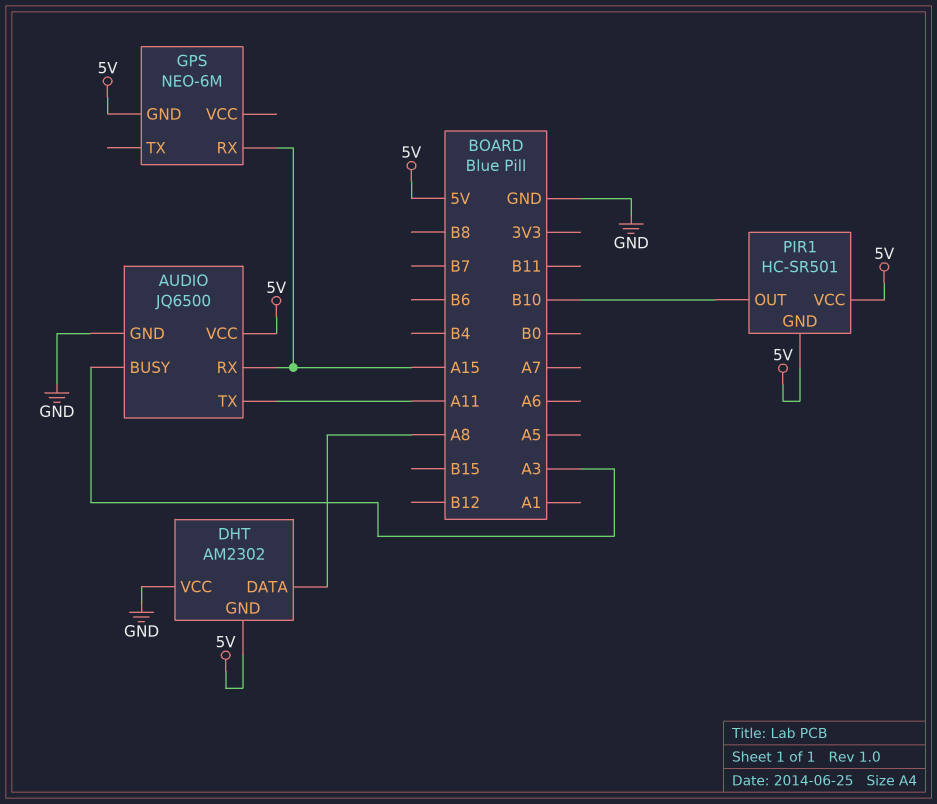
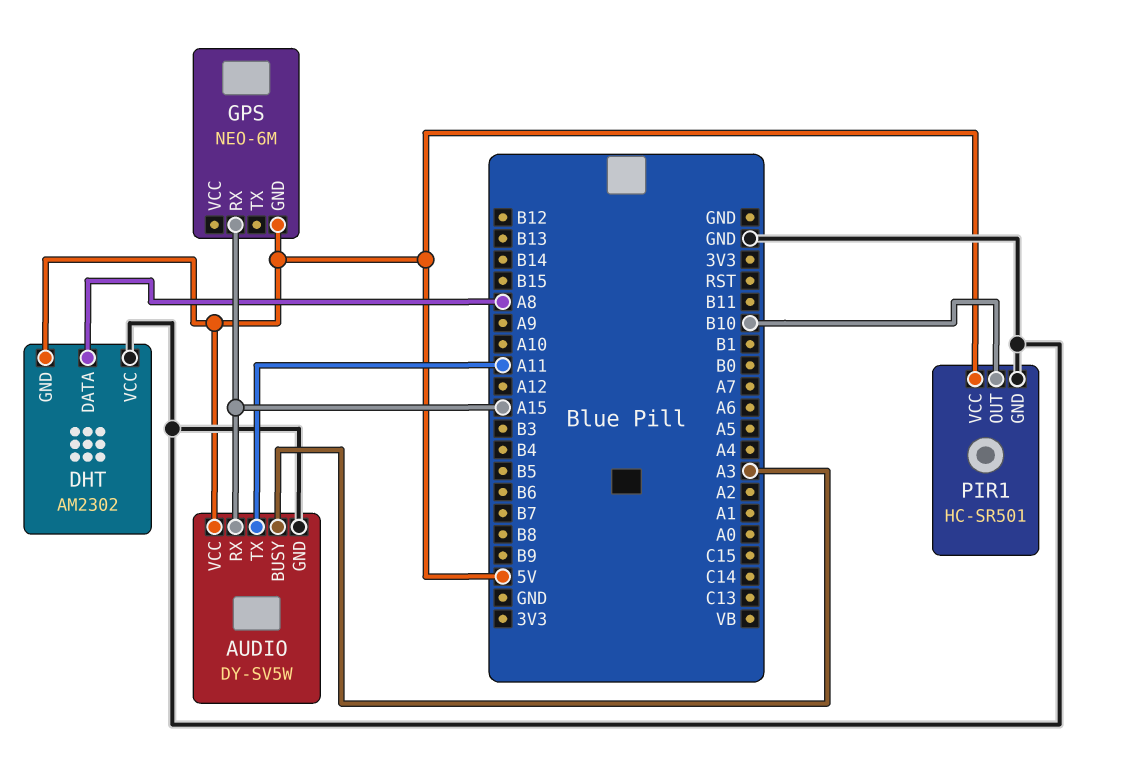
AUDIO: JQ6500 -> DY-SV5W
PIR1 pin GND: 5V -> GND

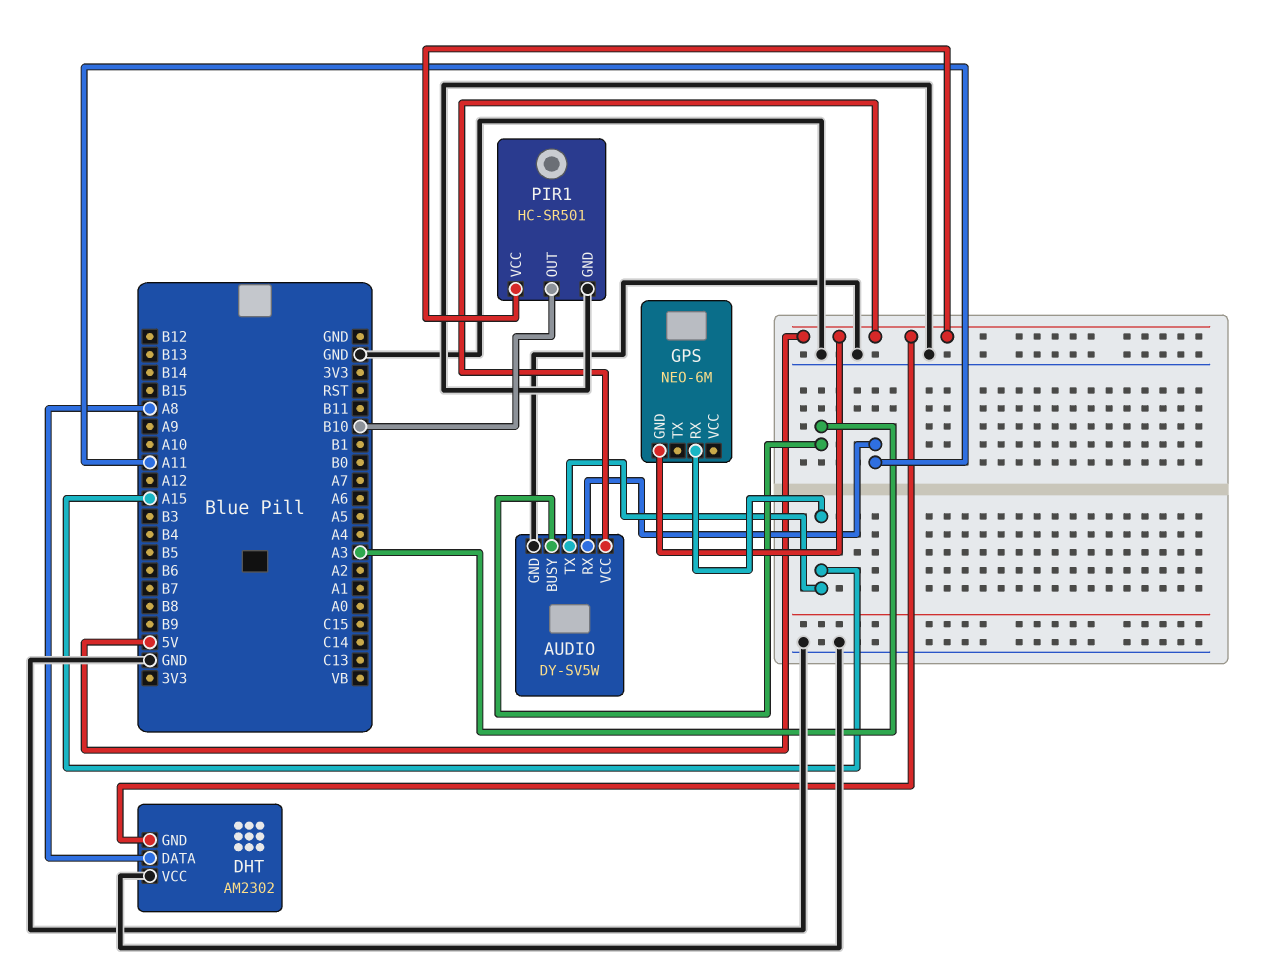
AUDIO pin RX: A15 -> A11
AUDIO pin TX: A11 -> A15

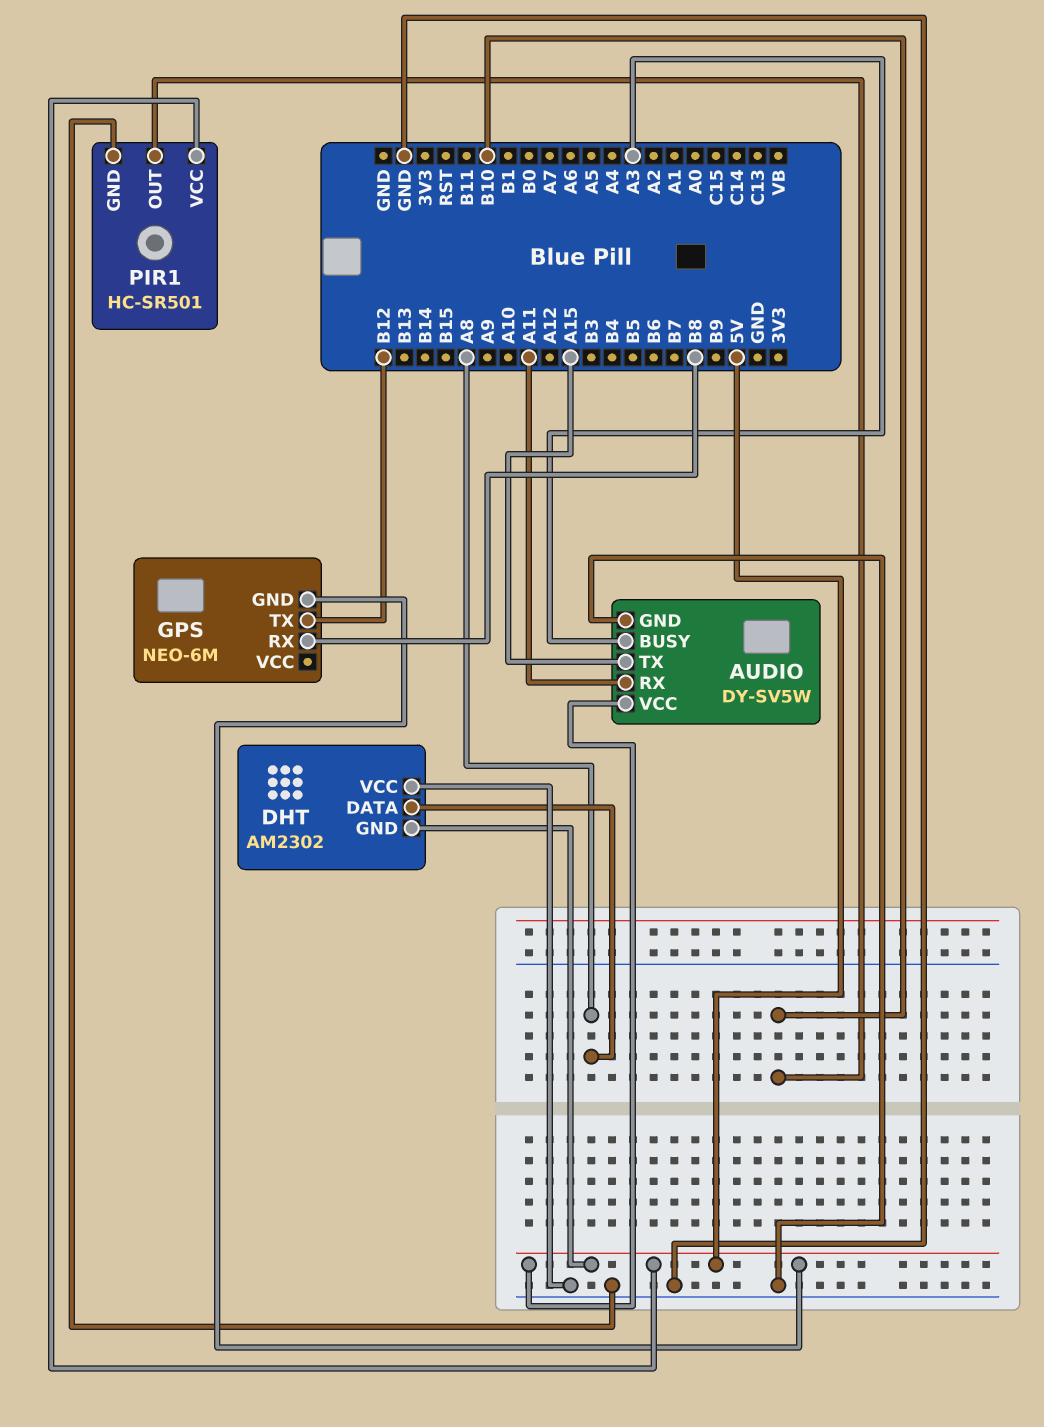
GPS pin RX: A15 -> B8
GPS pin TX: none -> B12

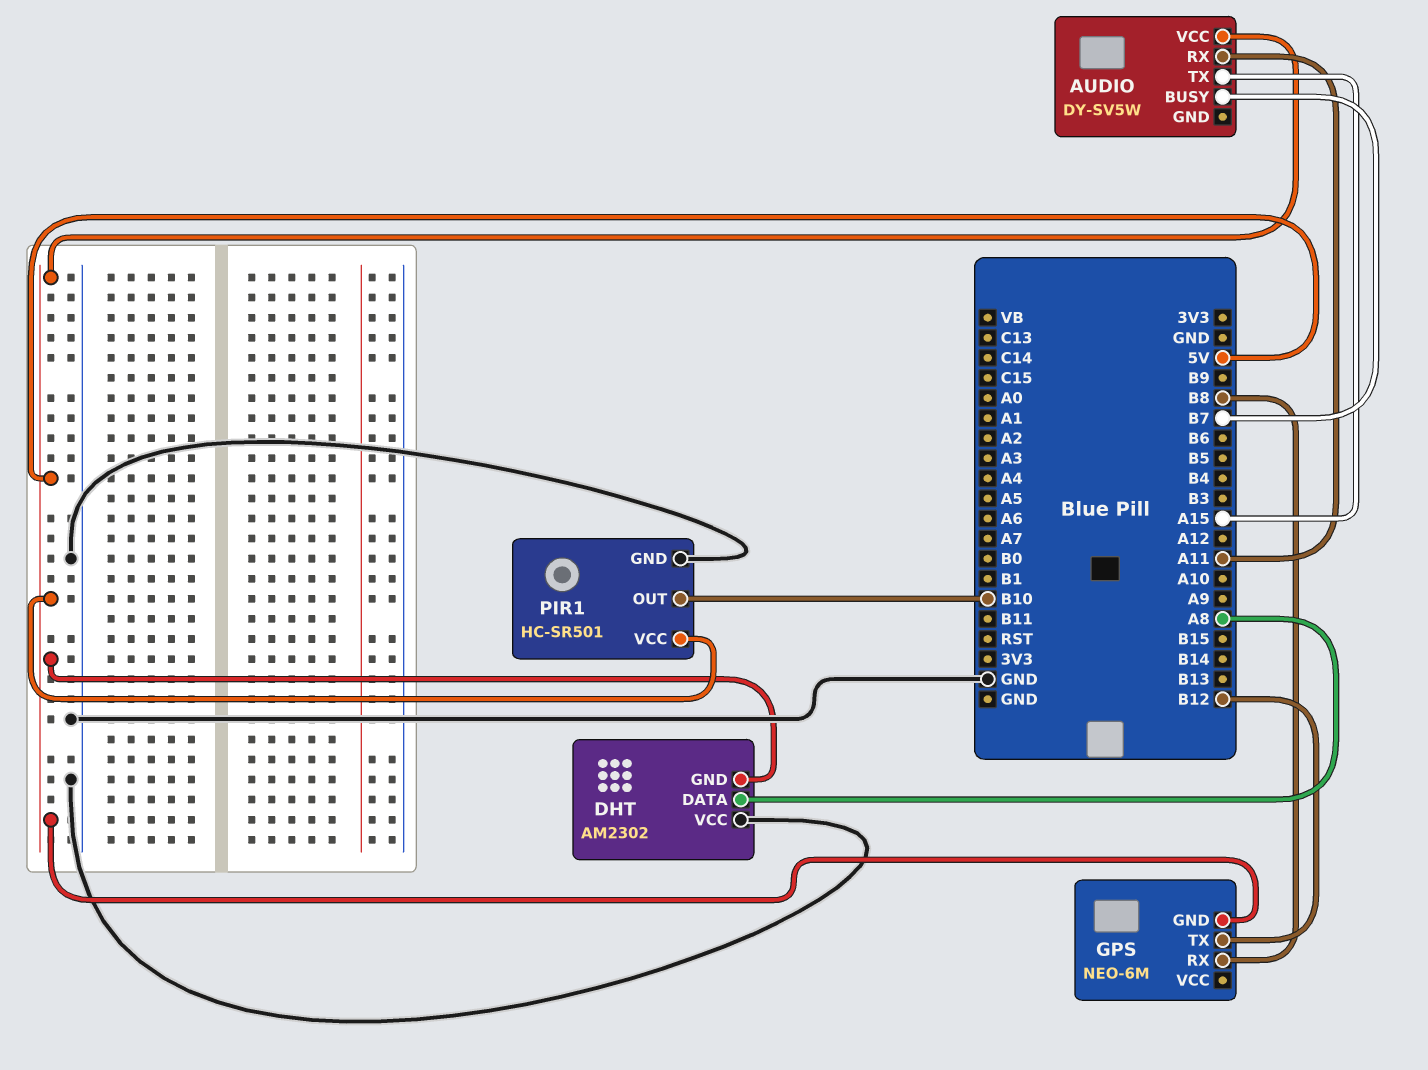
AUDIO pin BUSY: A3 -> B7
AUDIO pin GND: GND -> none

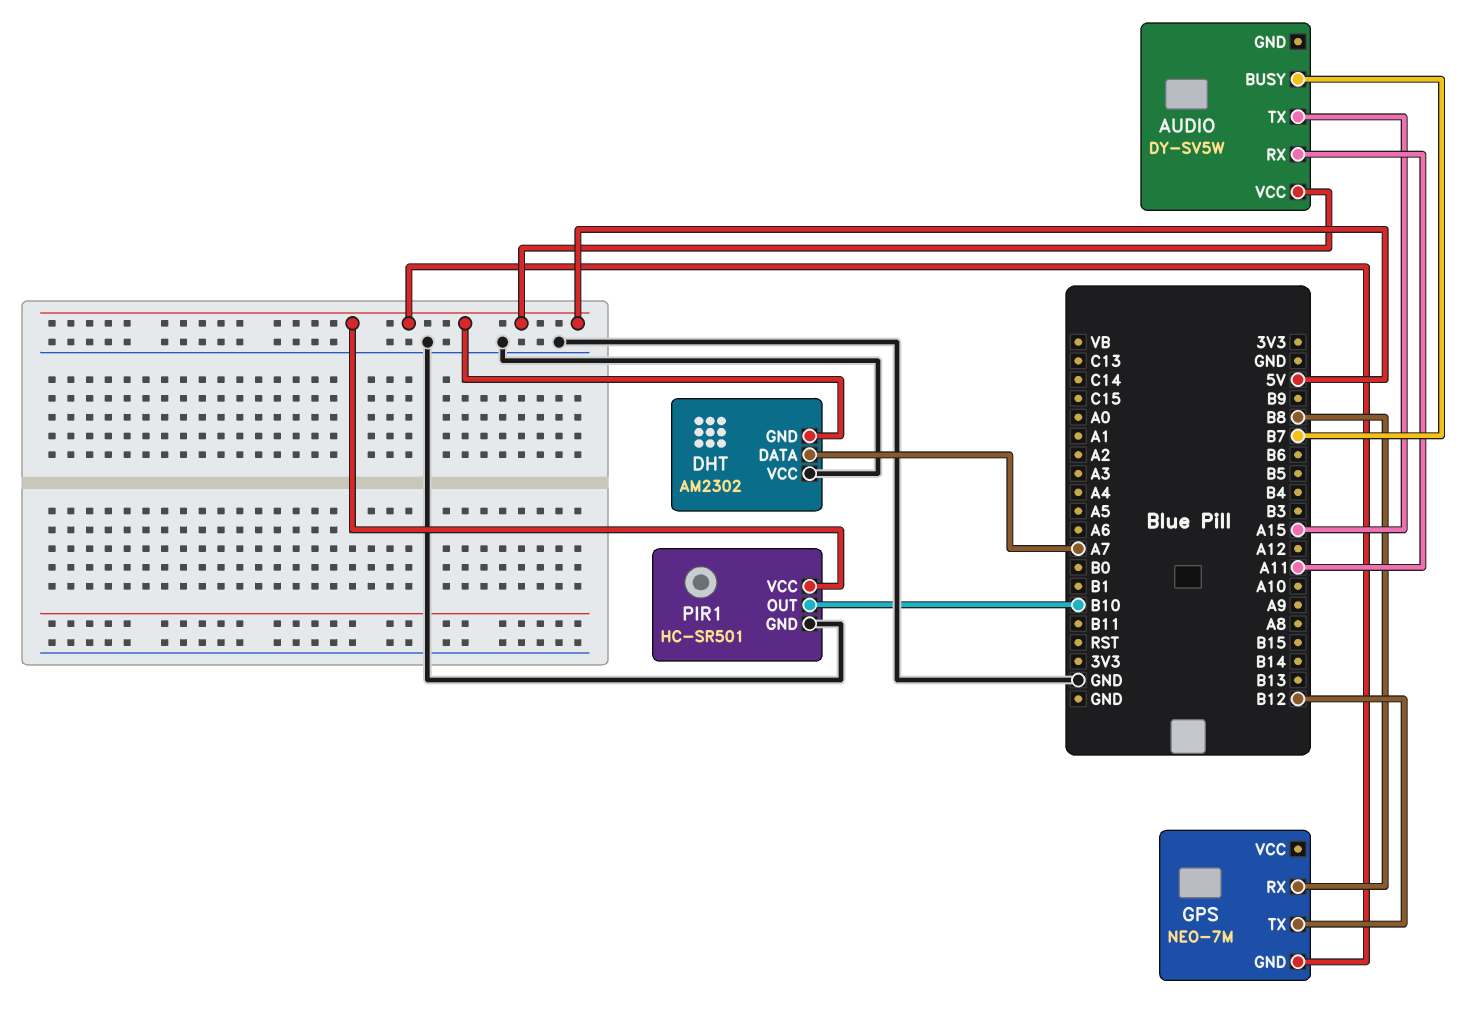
DHT pin DATA: A8 -> A7
GPS: NEO-6M -> NEO-7M

